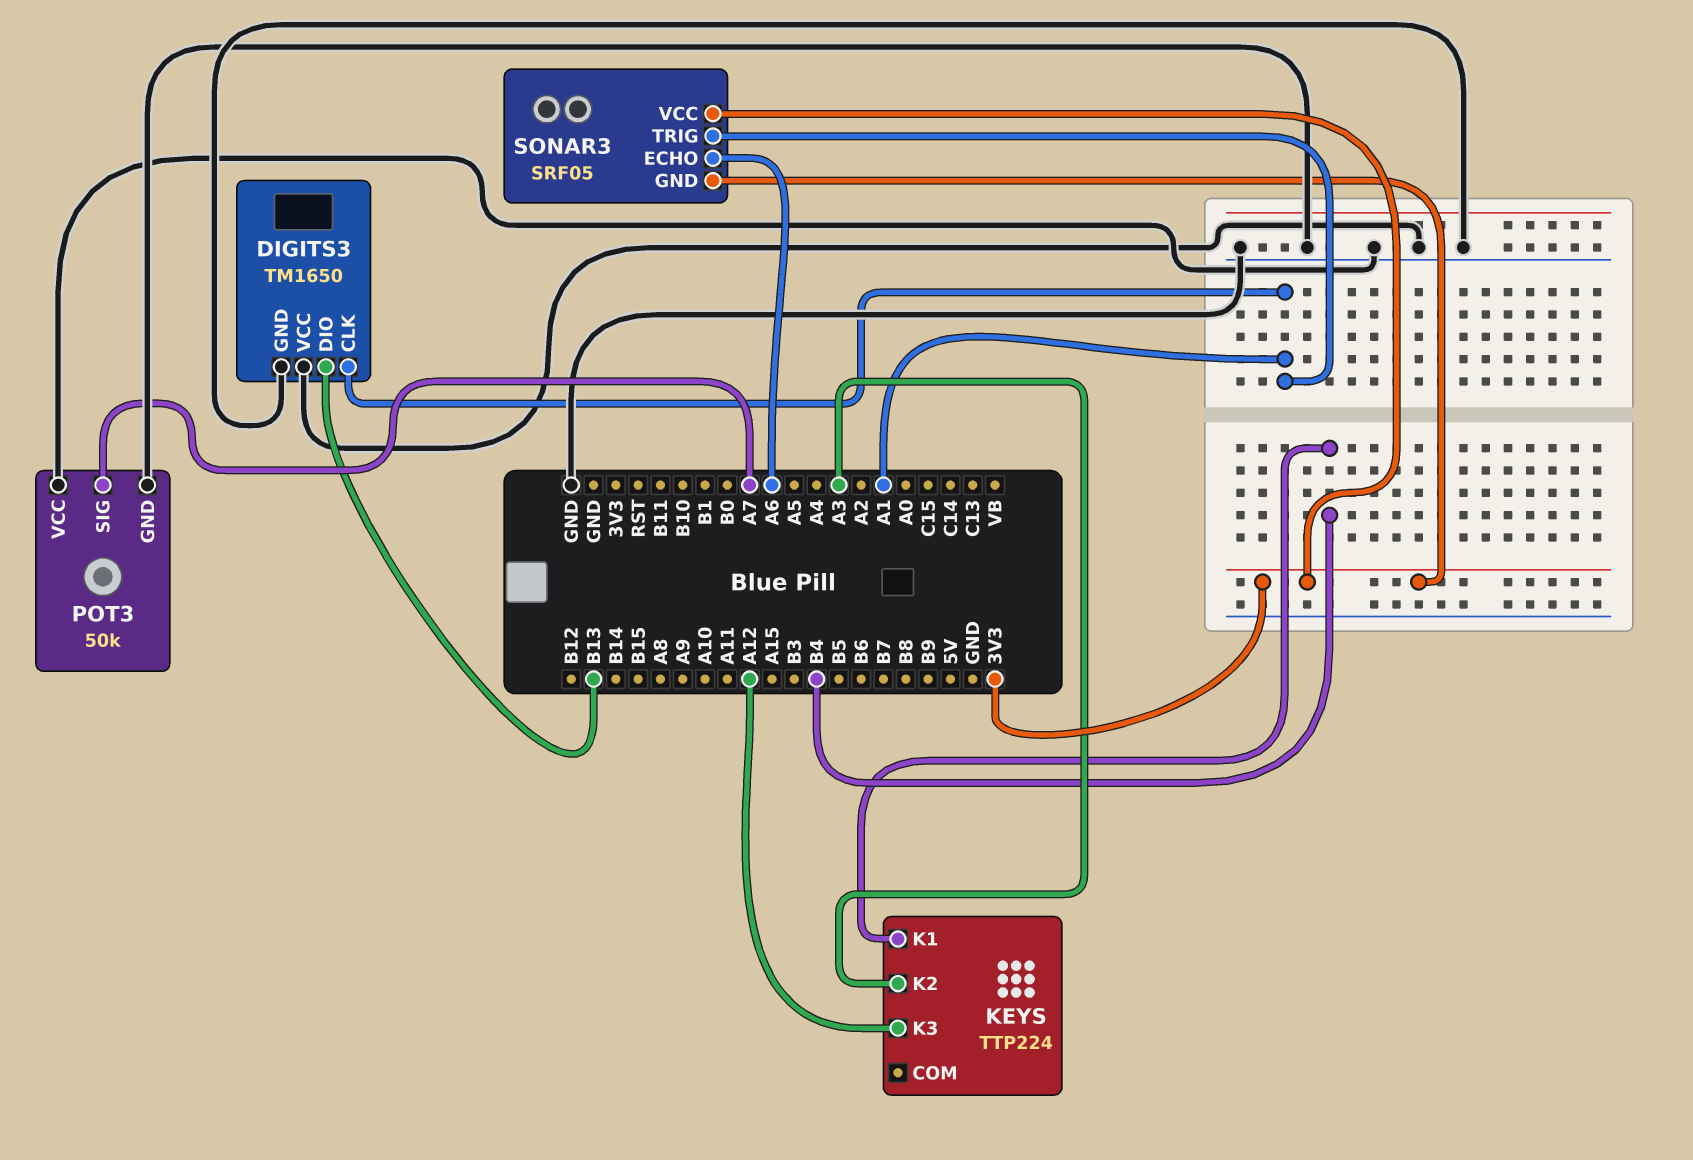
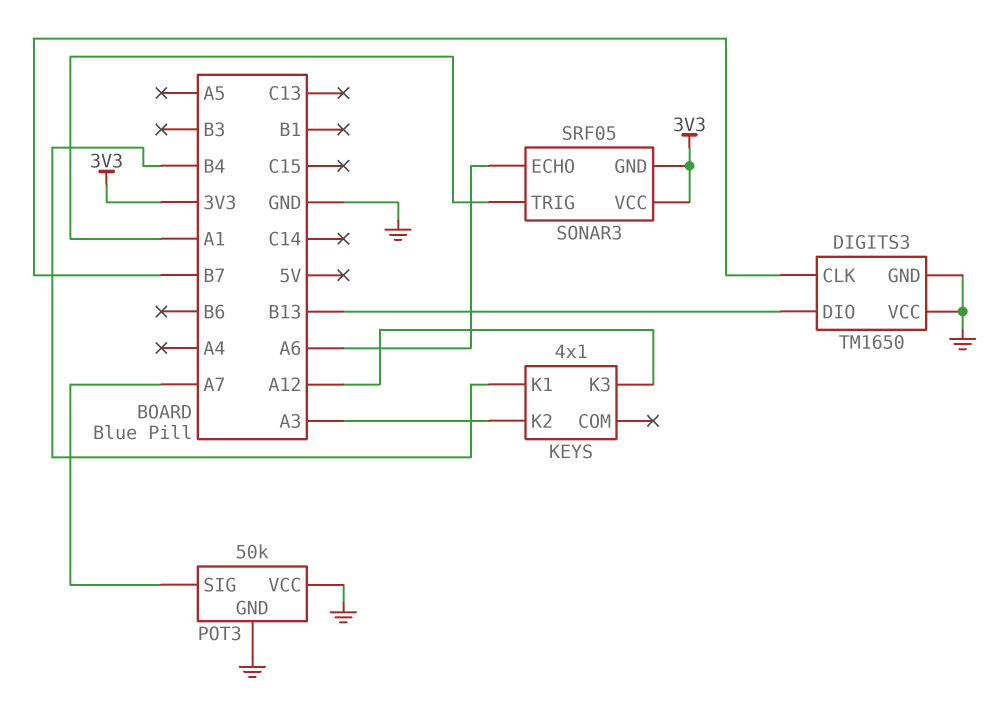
DIGITS3 pin CLK: A1 -> B7
KEYS: TTP224 -> 4x1

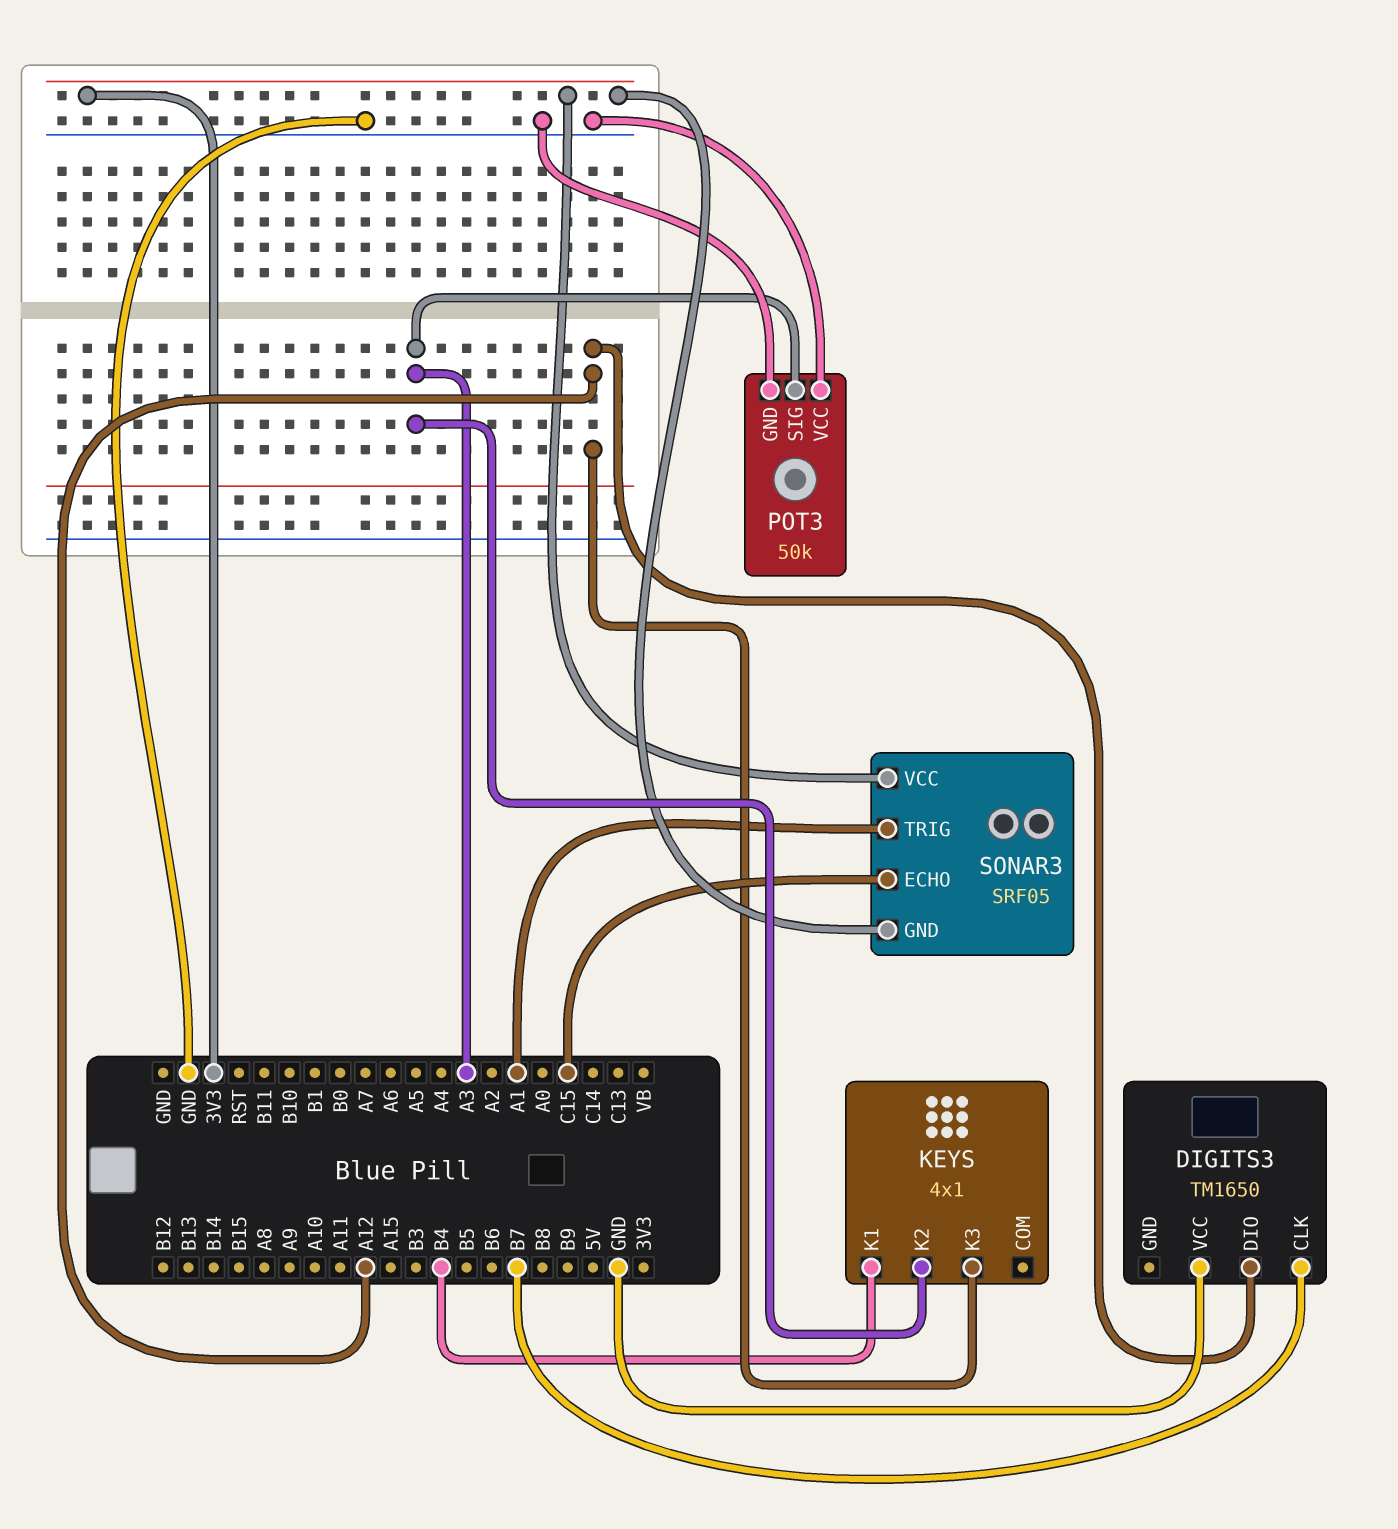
DIGITS3 pin DIO: B13 -> A12
DIGITS3 pin GND: GND -> none
POT3 pin SIG: A7 -> A3
SONAR3 pin ECHO: A6 -> C15

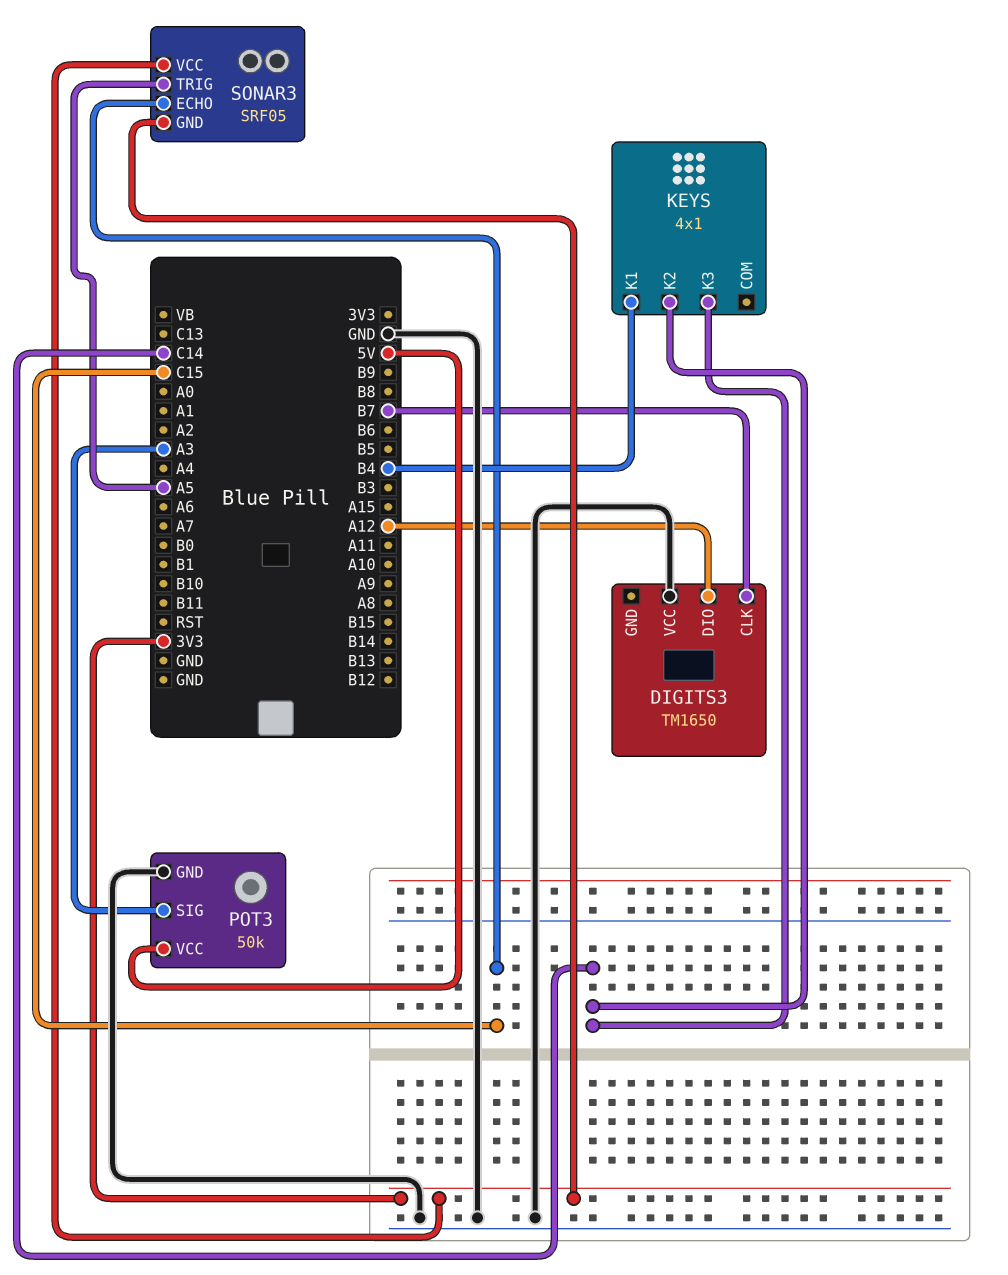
KEYS pin K2: A3 -> C14
KEYS pin K3: A12 -> C14
POT3 pin VCC: GND -> 5V
SONAR3 pin TRIG: A1 -> A5

